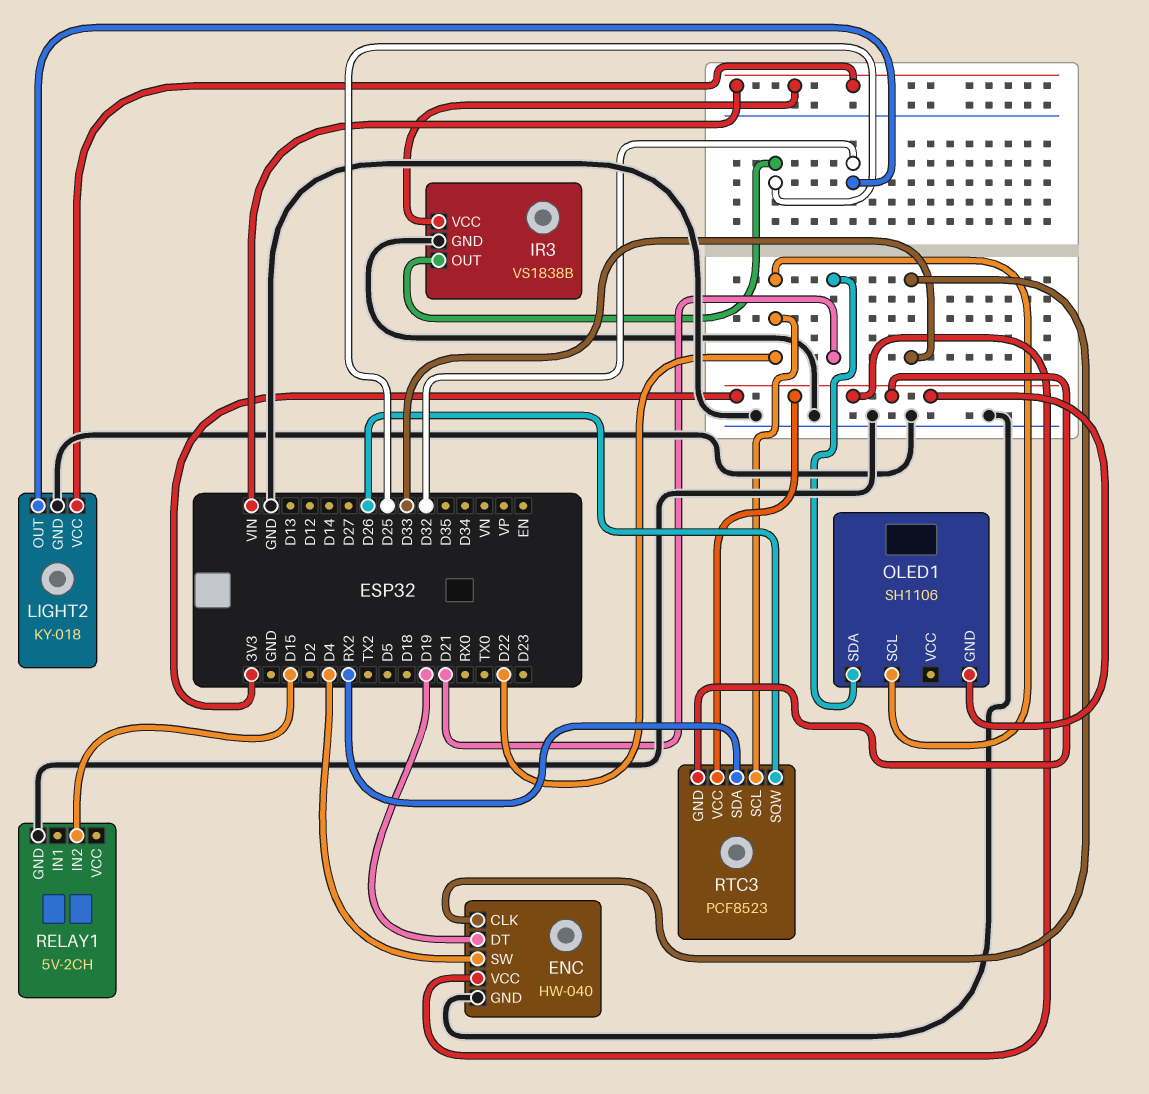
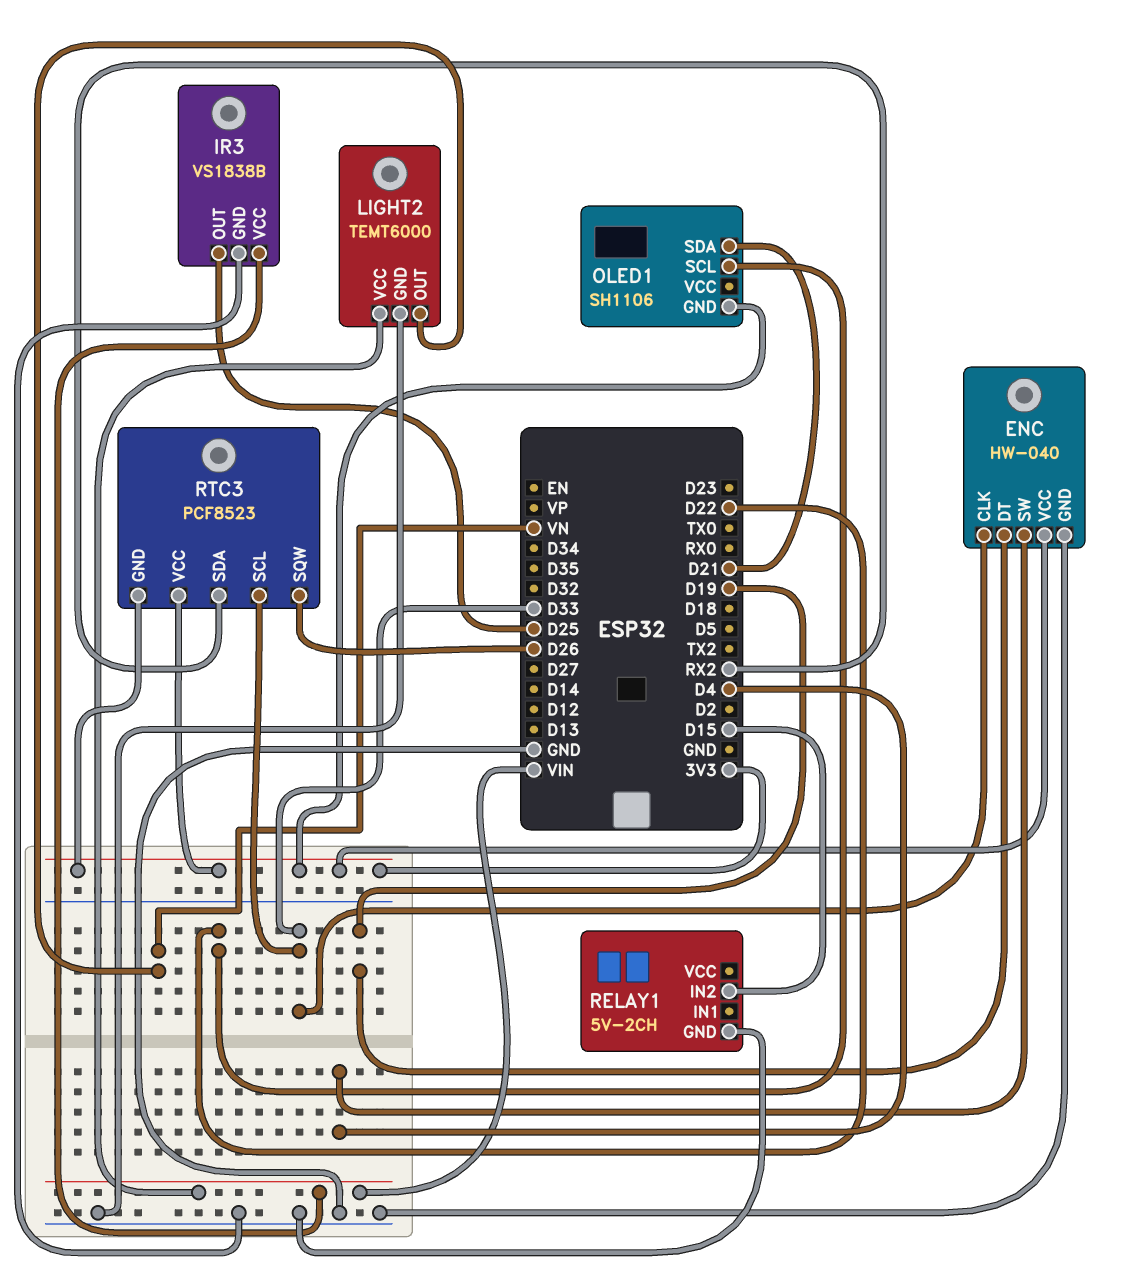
LIGHT2: KY-018 -> TEMT6000
LIGHT2 pin OUT: D32 -> VN
RTC3 pin SCL: D22 -> D33

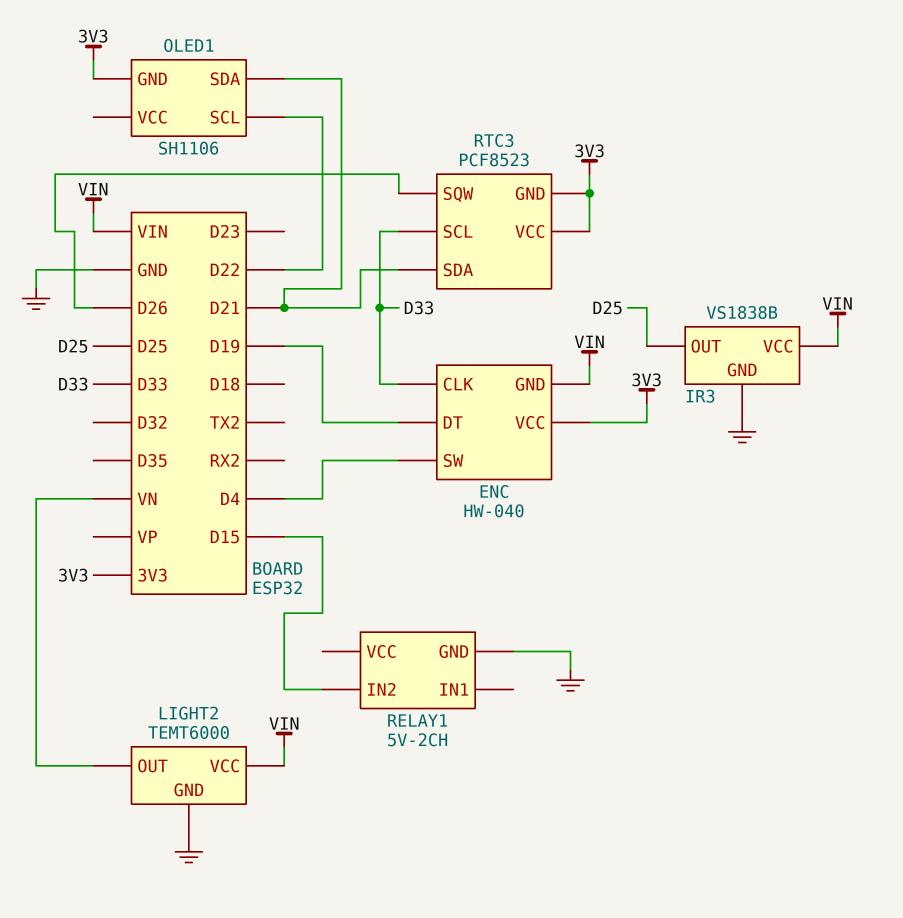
ENC pin GND: GND -> VIN
RTC3 pin SDA: RX2 -> D21

